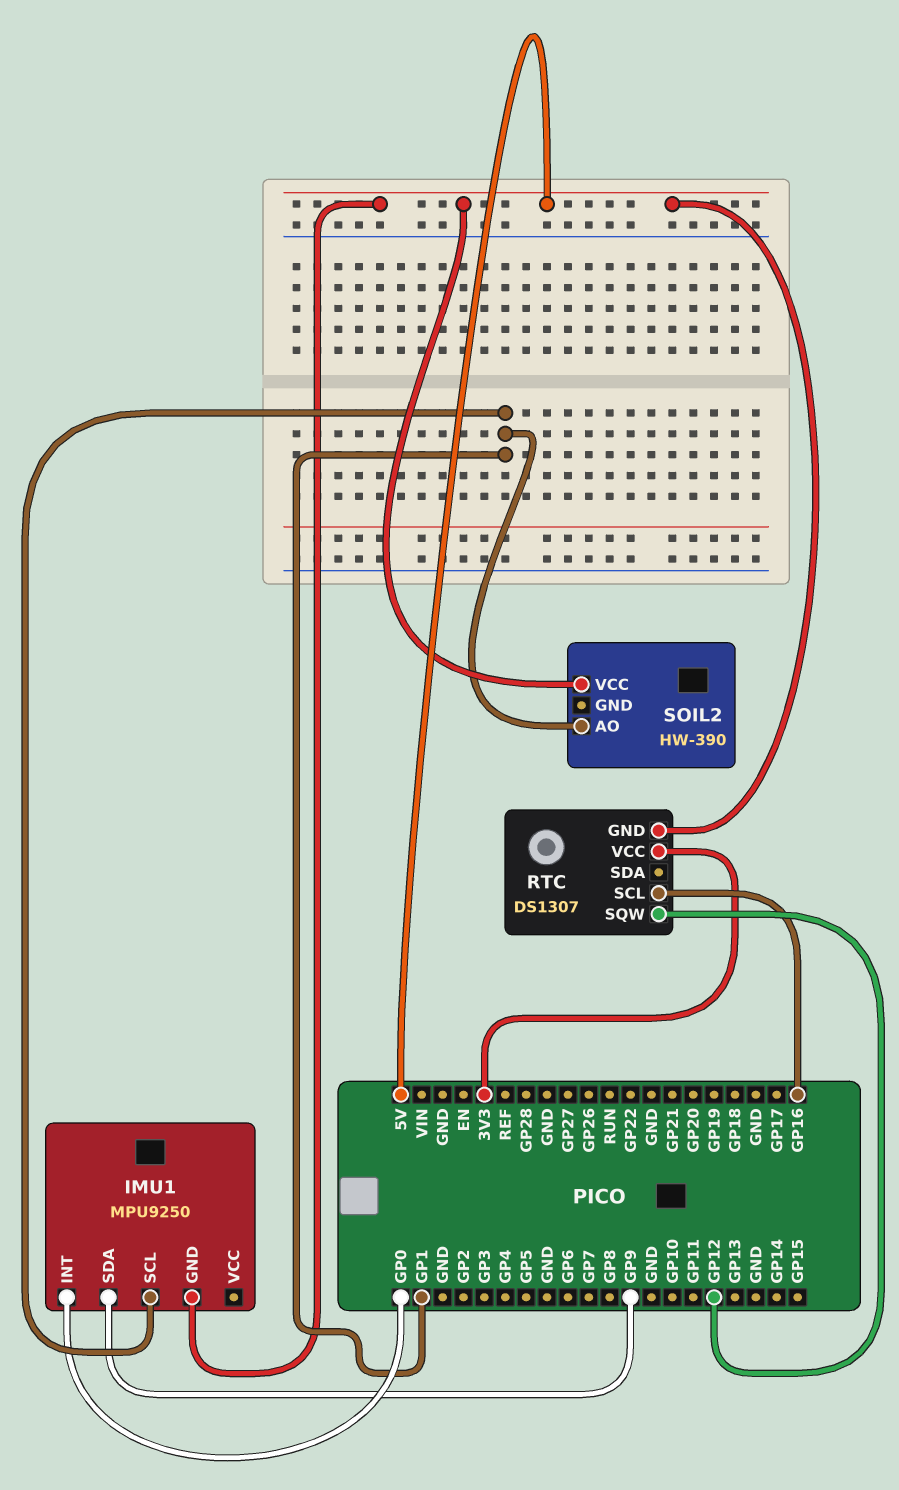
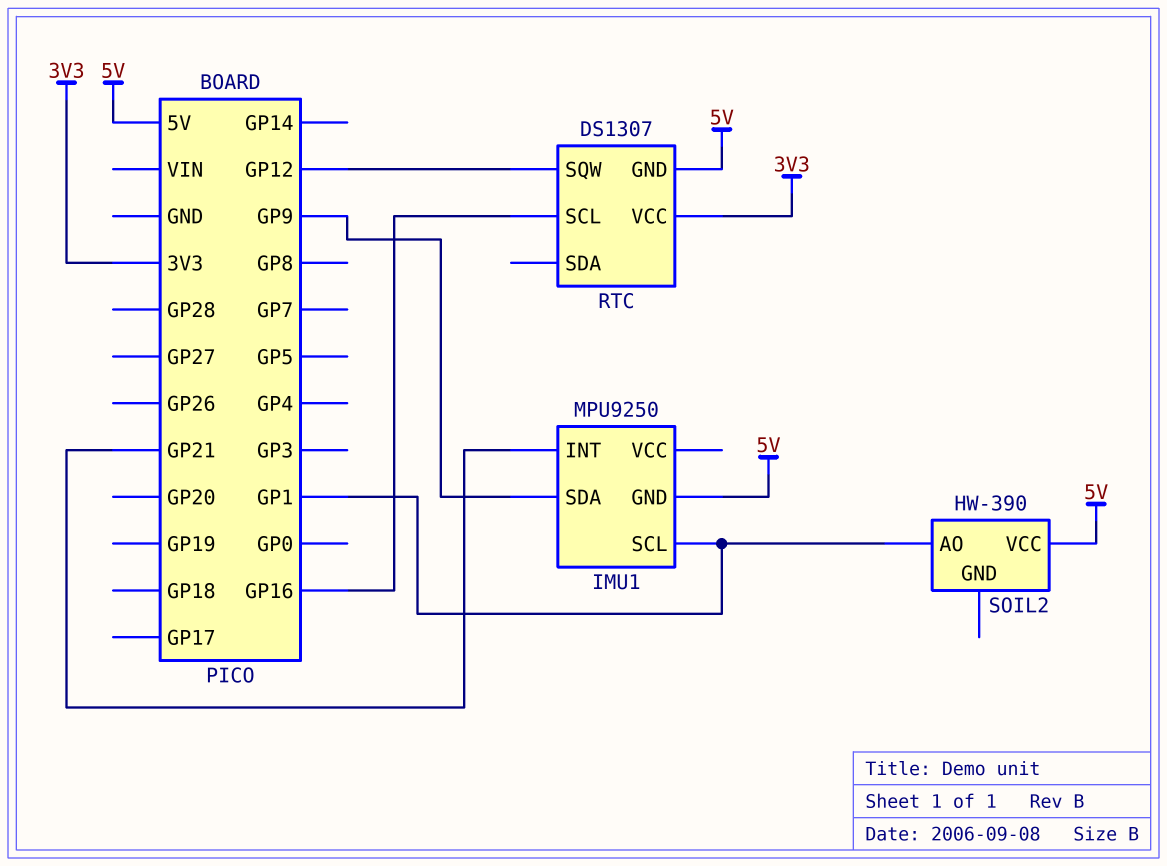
IMU1 pin INT: GP0 -> GP21

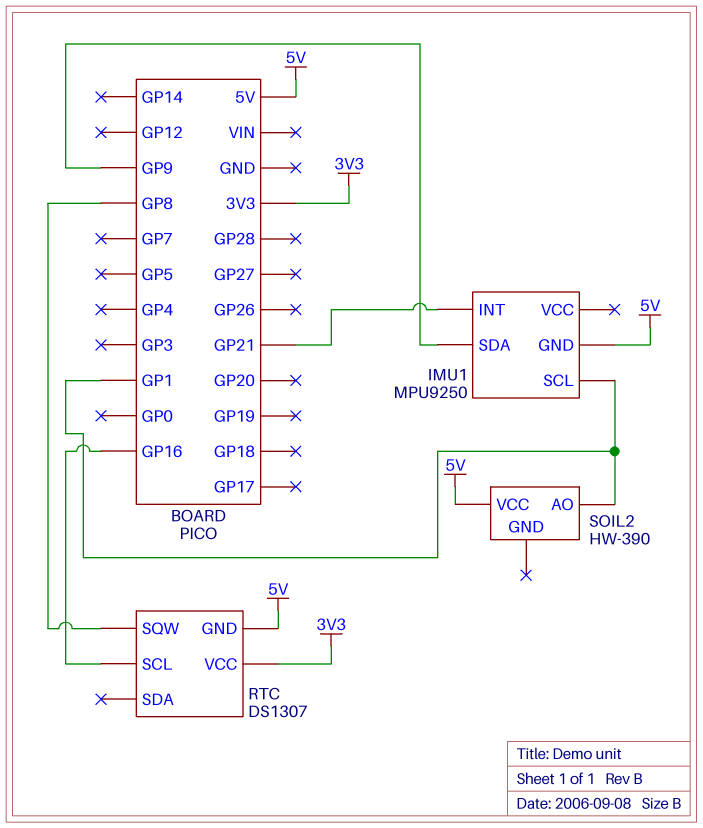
RTC pin SQW: GP12 -> GP8

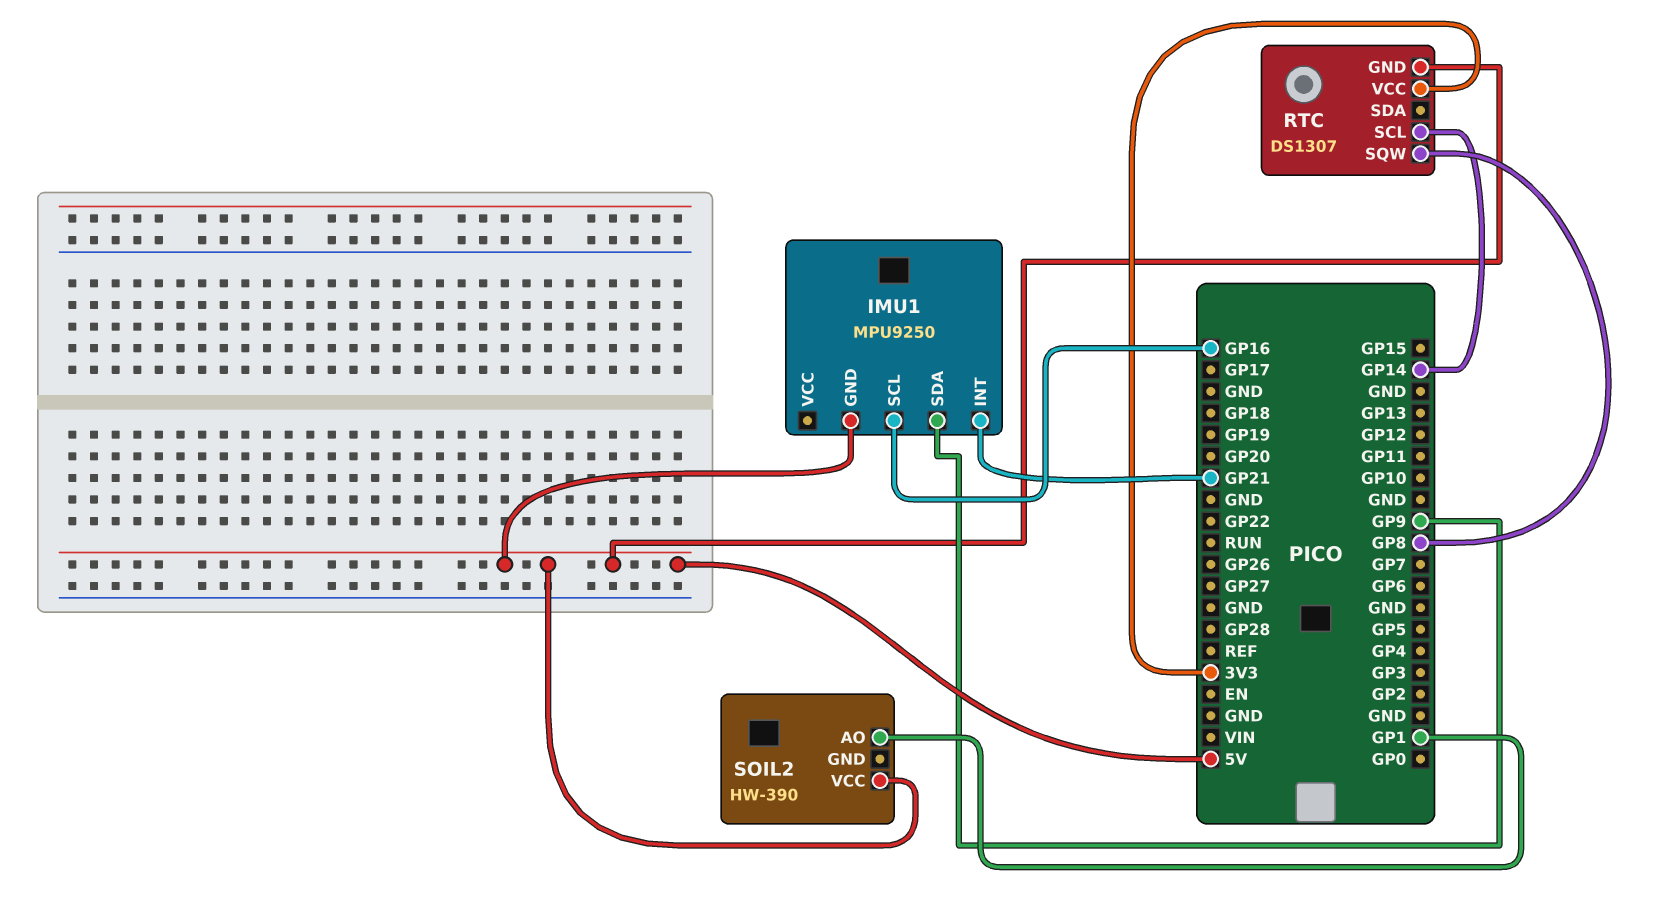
IMU1 pin SCL: GP1 -> GP16
RTC pin SCL: GP16 -> GP14

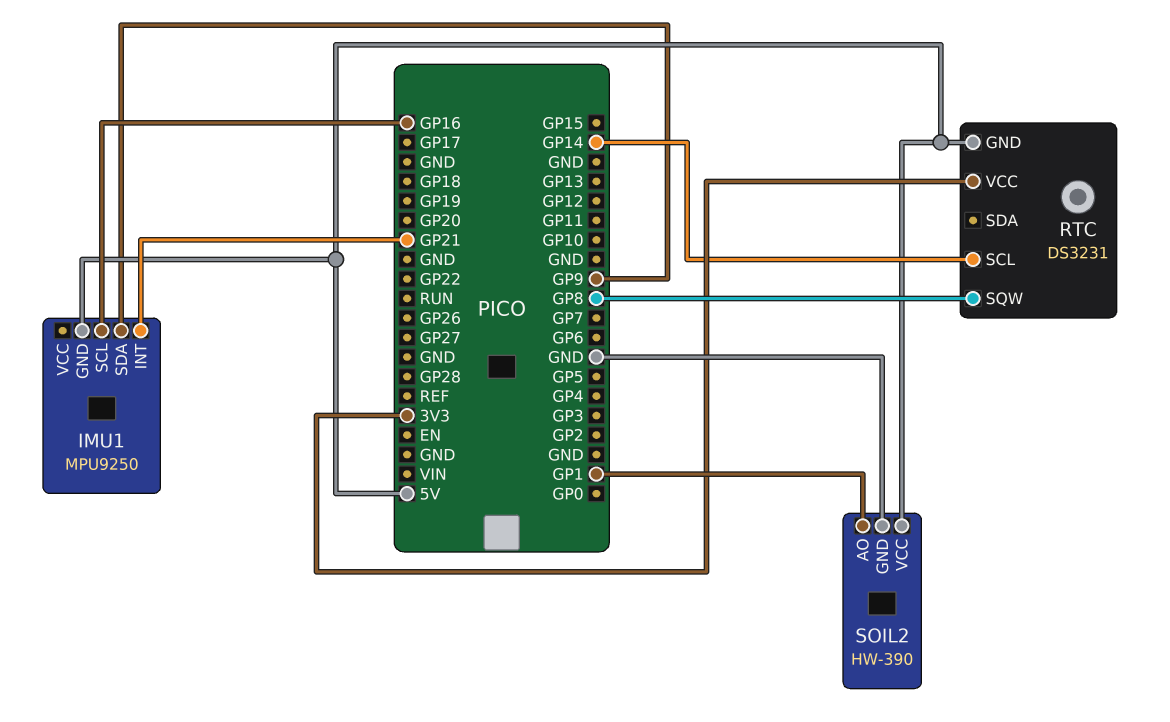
RTC: DS1307 -> DS3231
SOIL2 pin GND: none -> GND

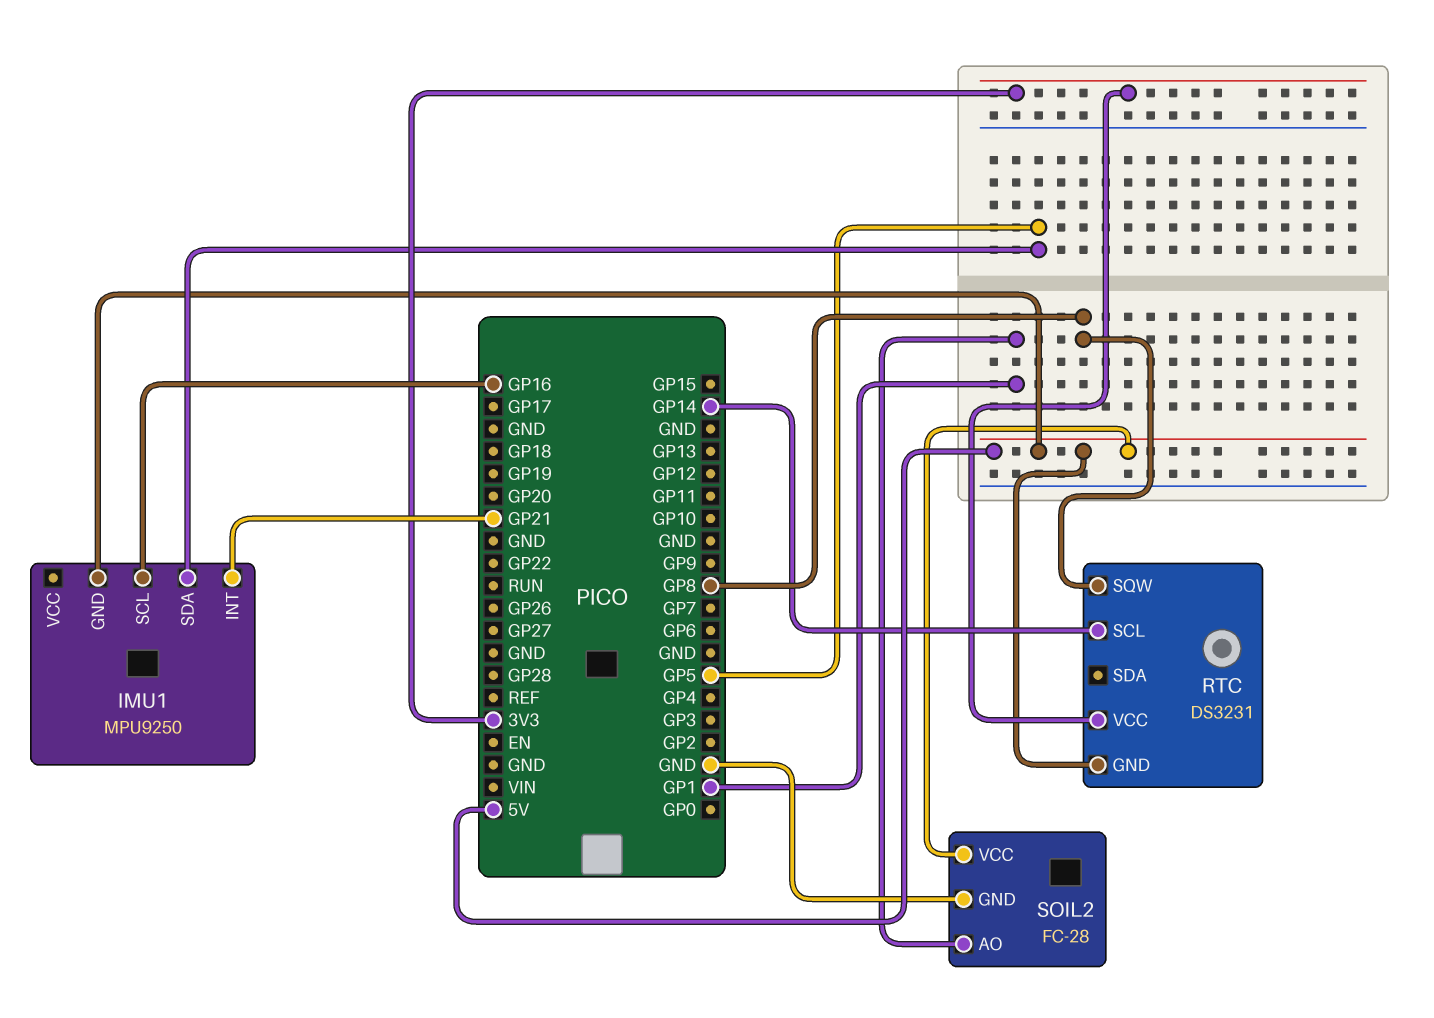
IMU1 pin SDA: GP9 -> GP5
SOIL2: HW-390 -> FC-28

